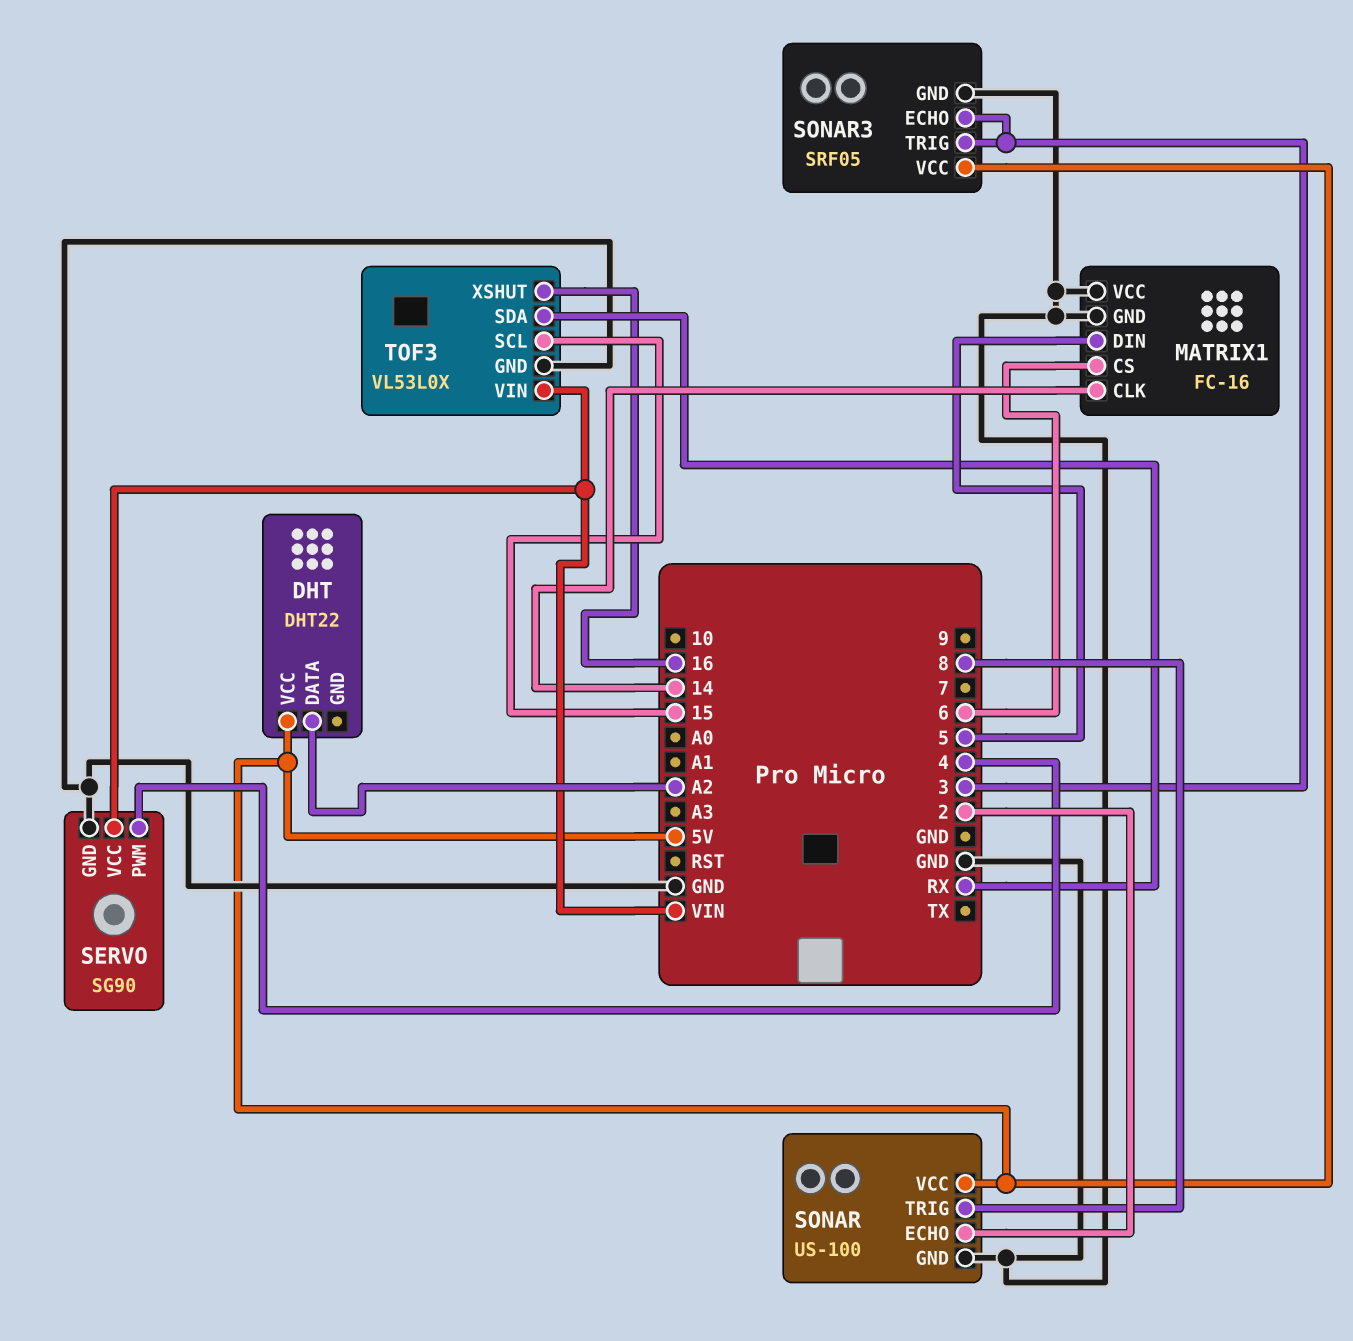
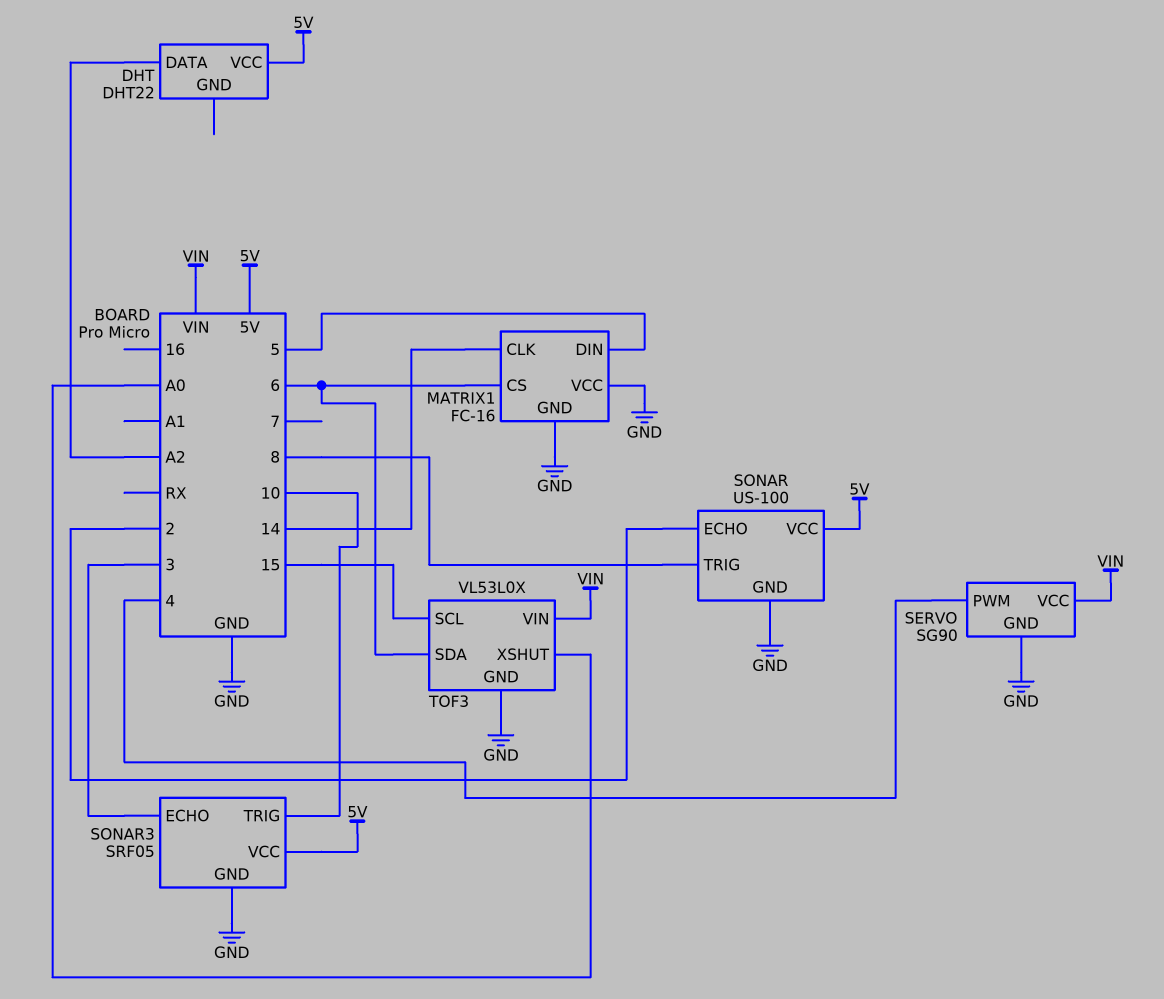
SONAR3 pin TRIG: 3 -> 10
TOF3 pin SDA: RX -> 6
TOF3 pin XSHUT: 16 -> A0

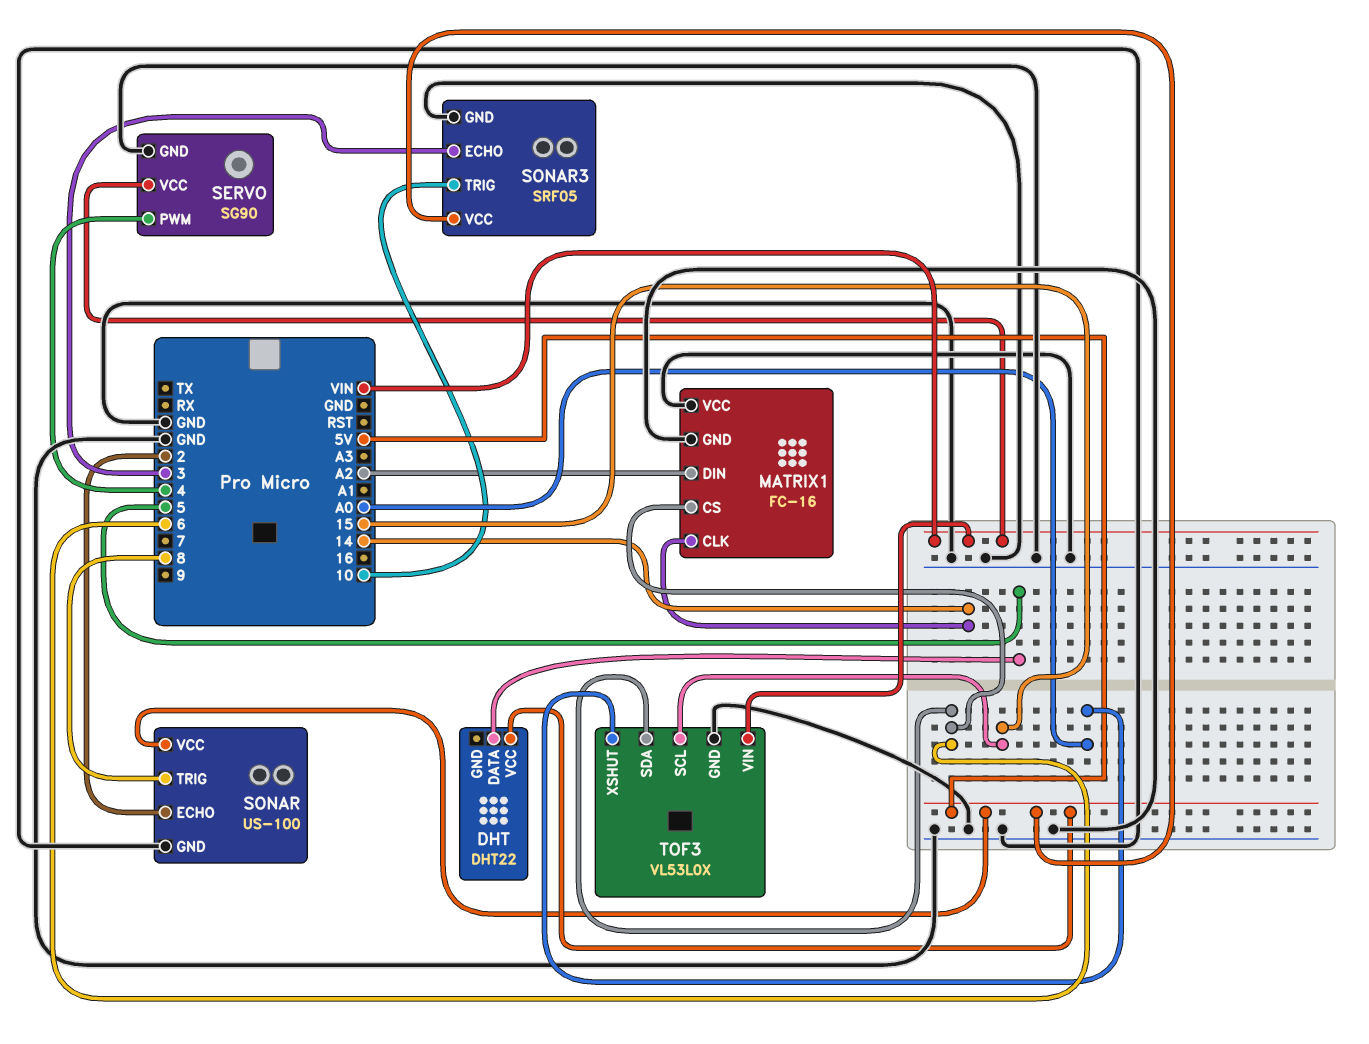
DHT pin DATA: A2 -> 5
MATRIX1 pin DIN: 5 -> A2

